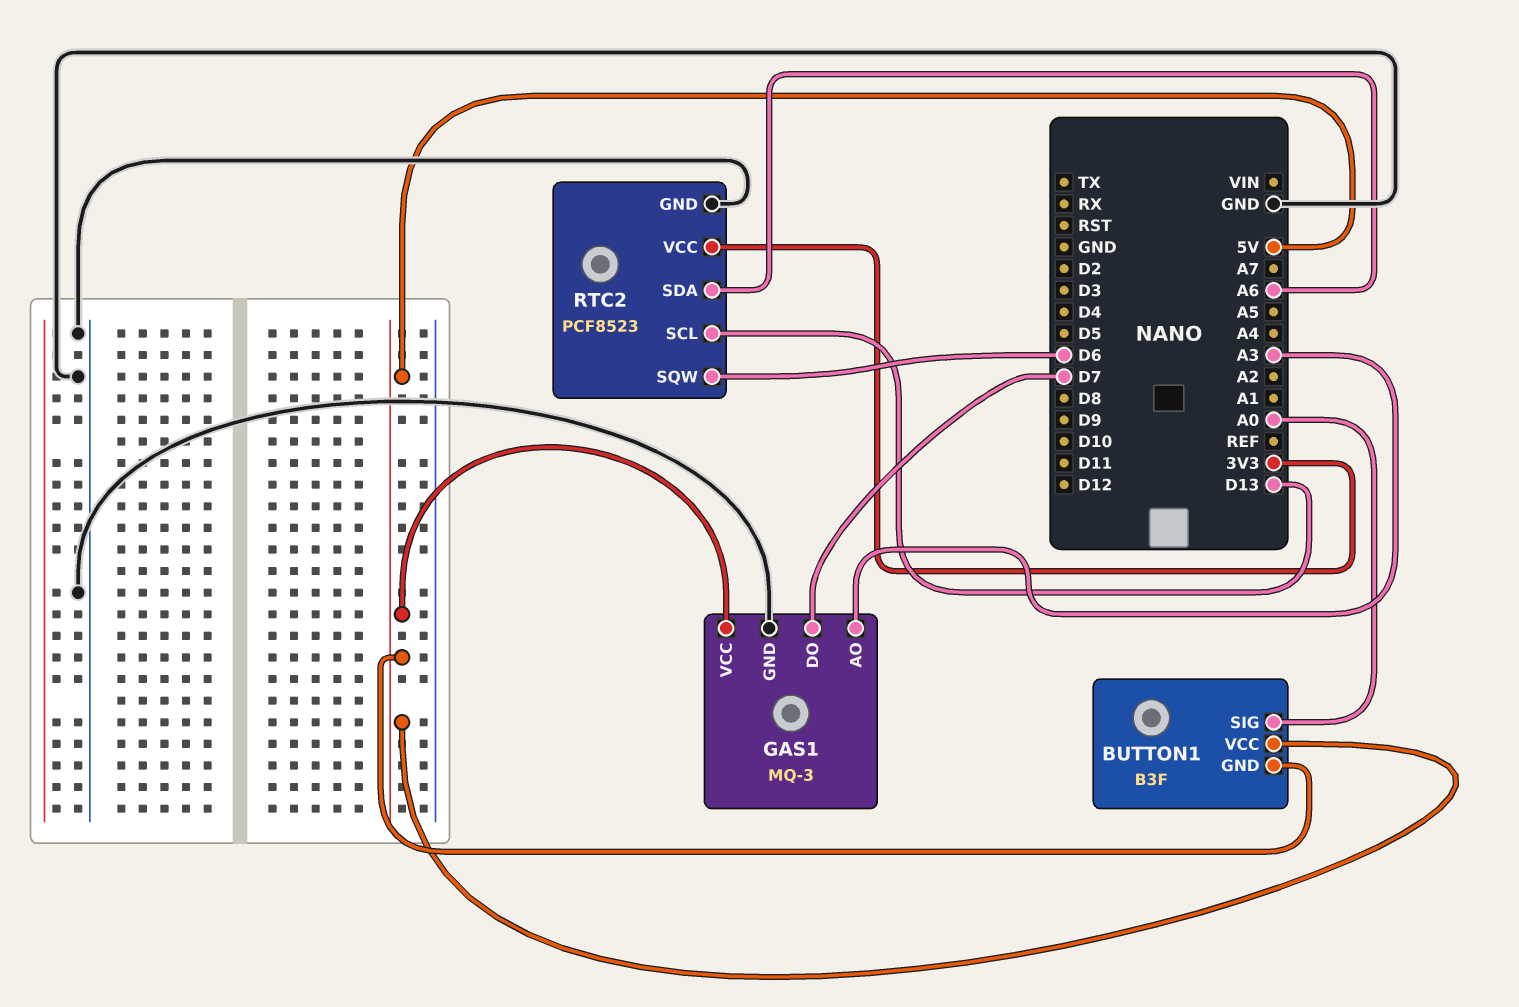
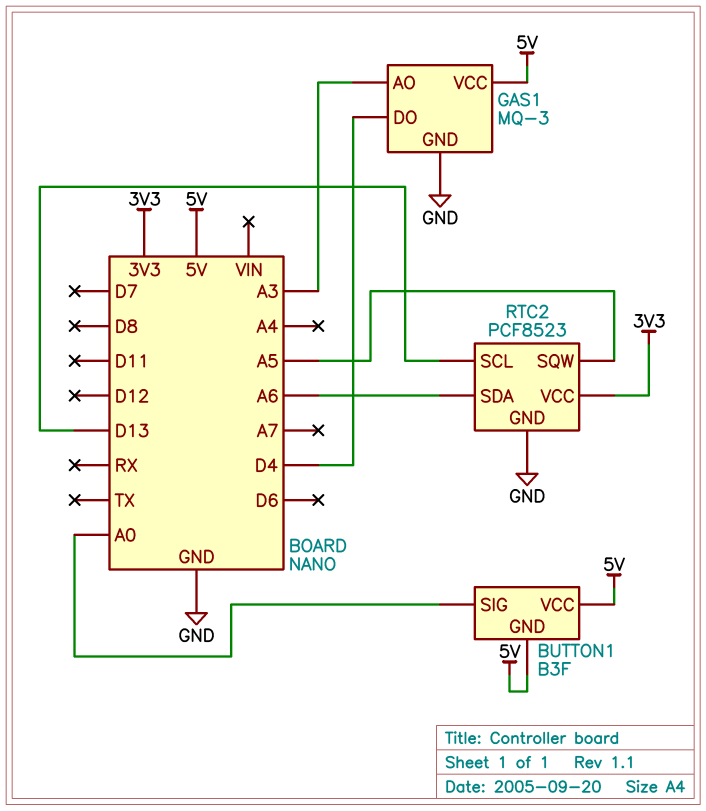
GAS1 pin DO: D7 -> D4
RTC2 pin SQW: D6 -> A5

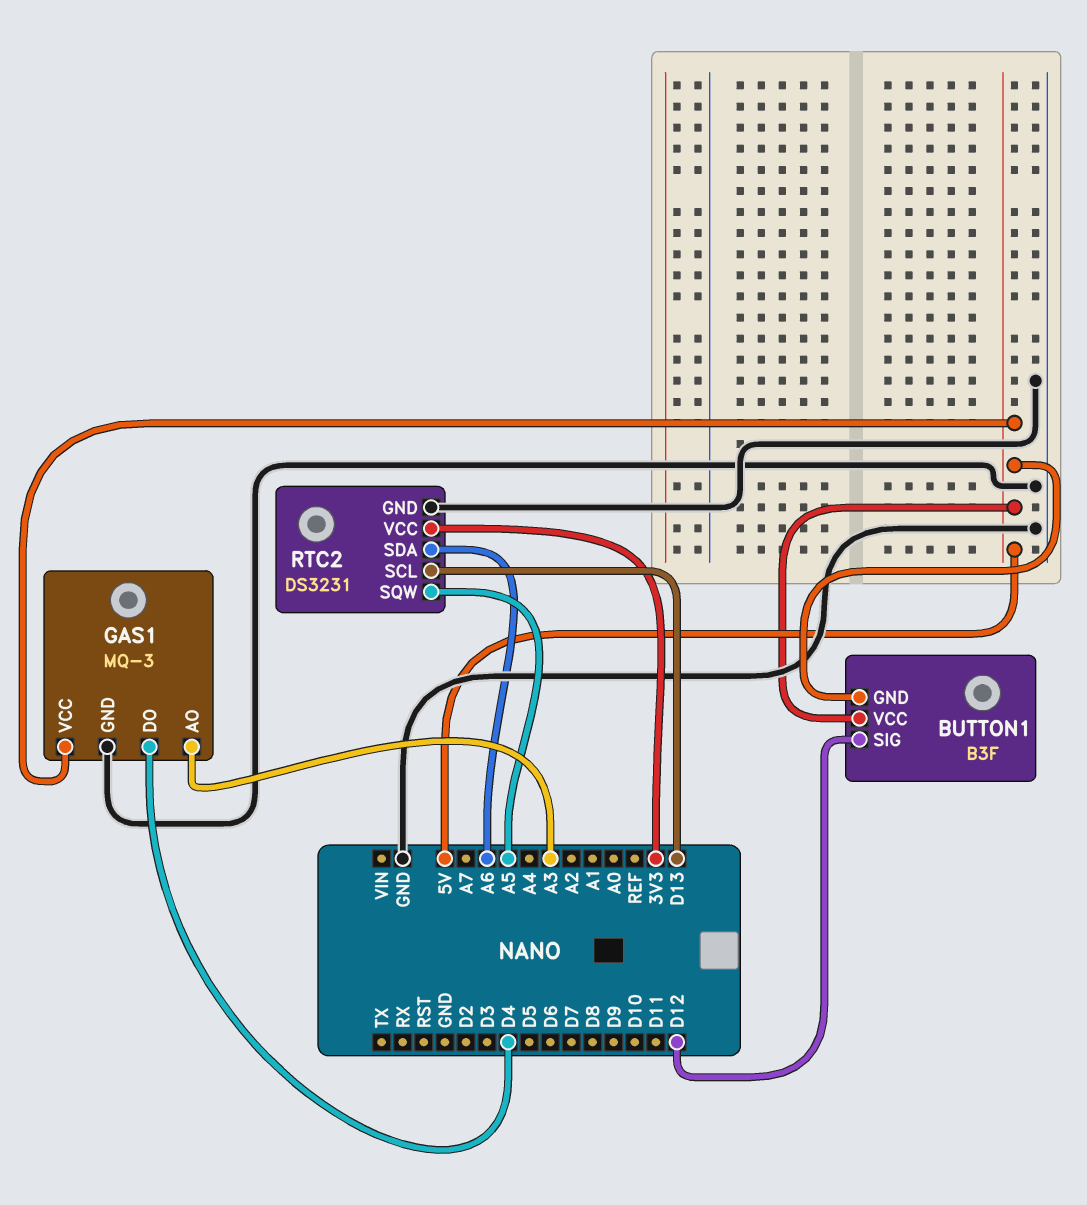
BUTTON1 pin SIG: A0 -> D12
RTC2: PCF8523 -> DS3231

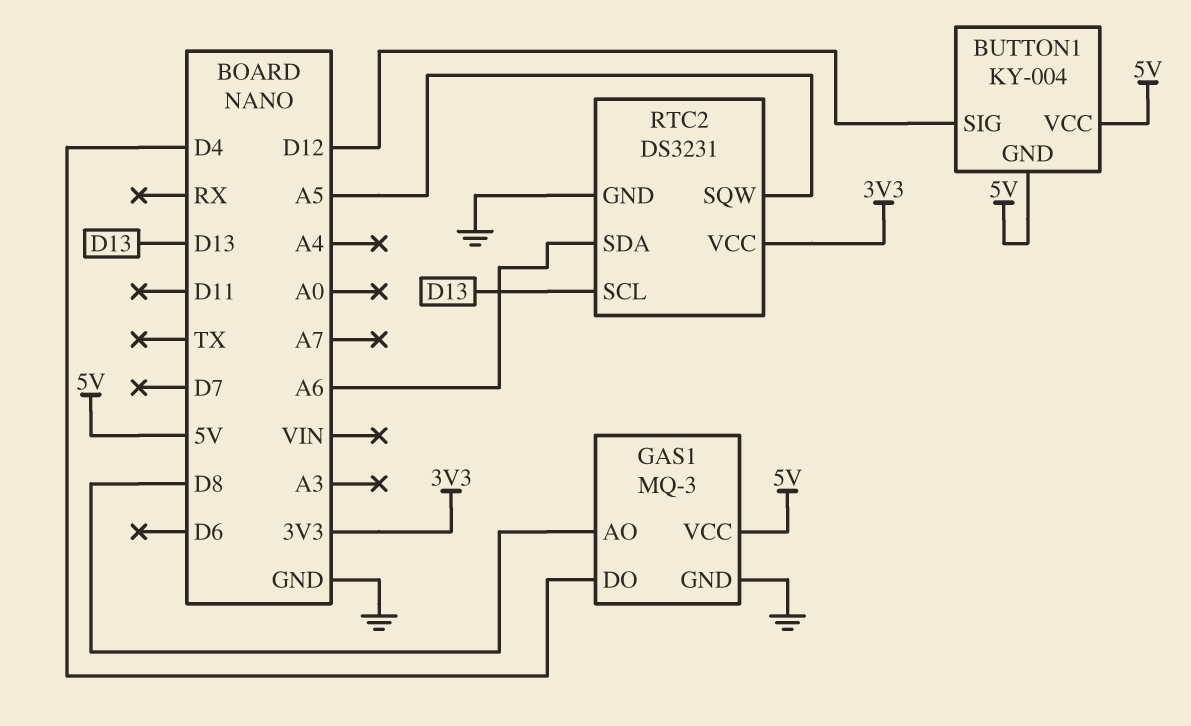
BUTTON1: B3F -> KY-004
GAS1 pin AO: A3 -> D8

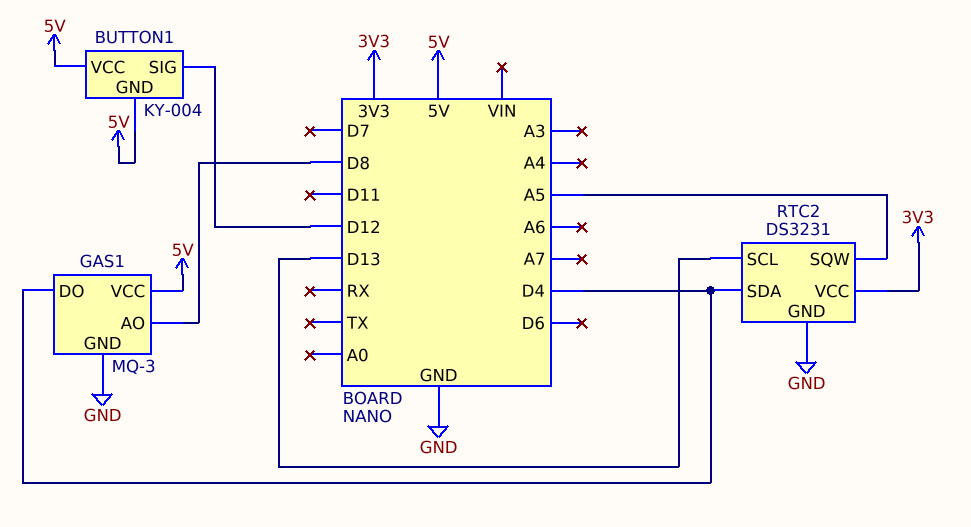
RTC2 pin SDA: A6 -> D4

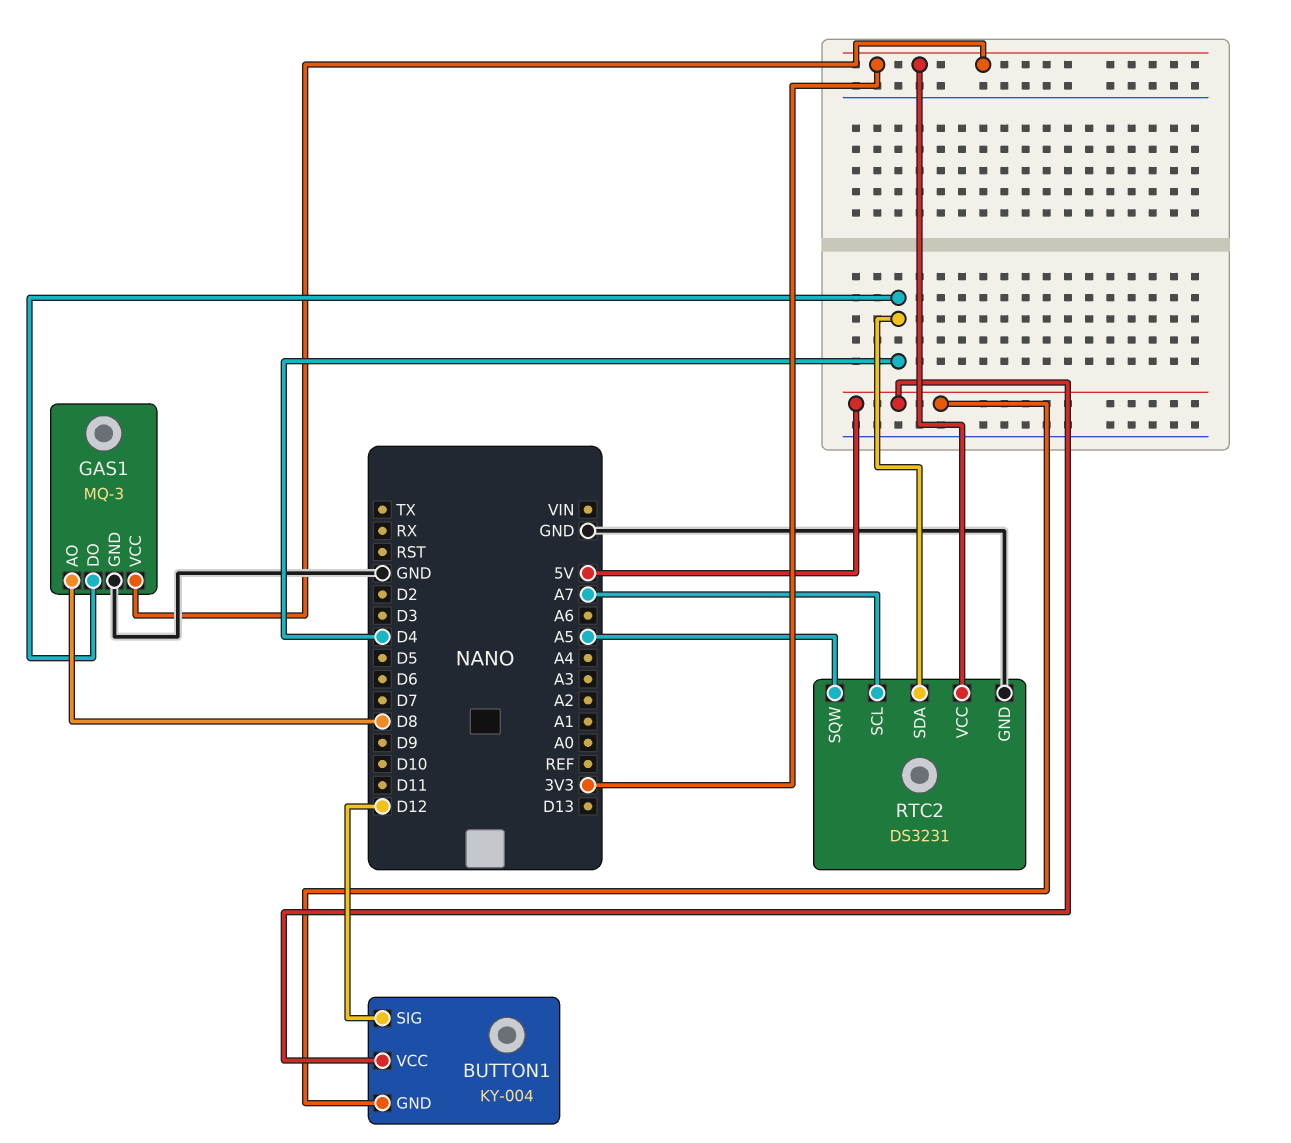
GAS1 pin VCC: 5V -> 3V3
RTC2 pin SCL: D13 -> A7

